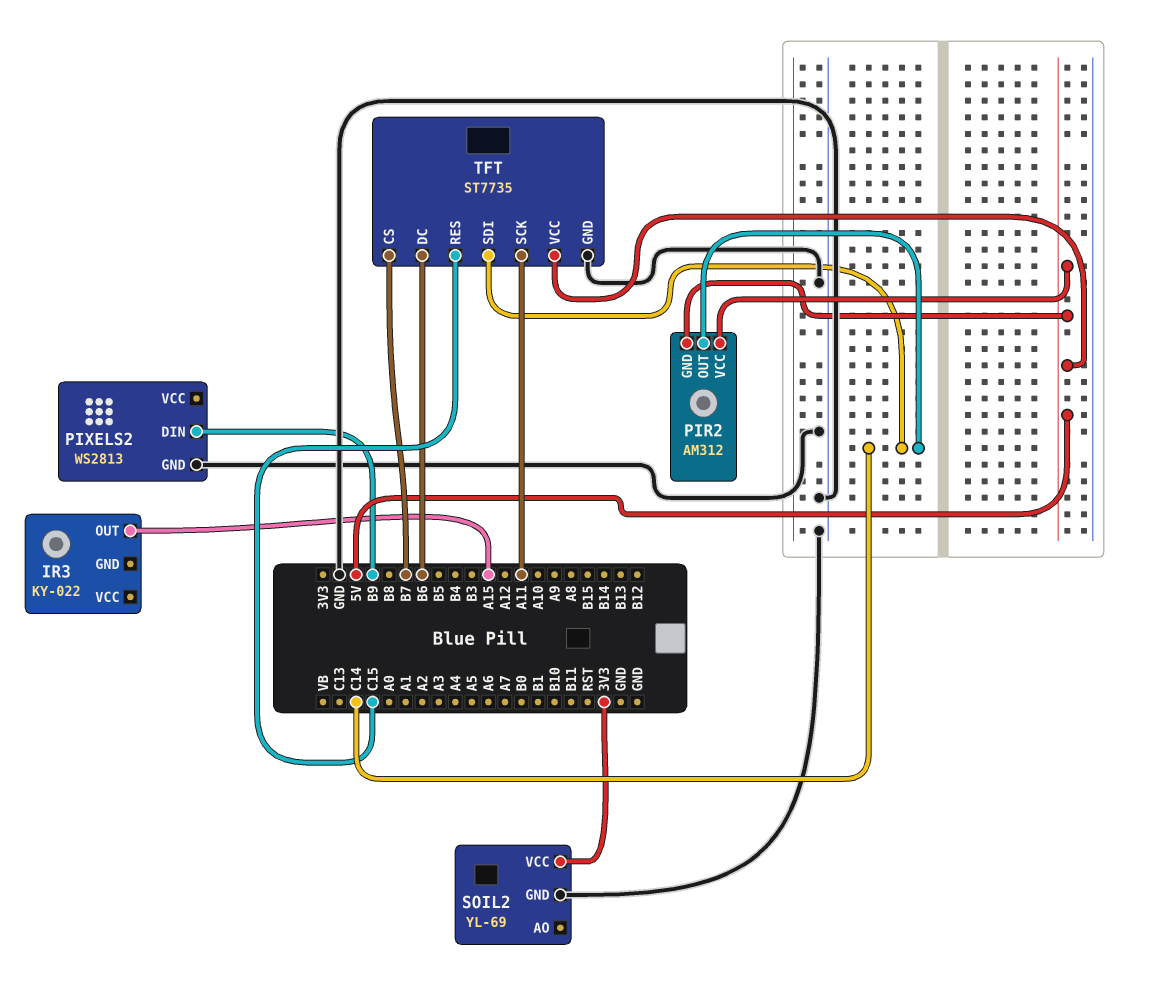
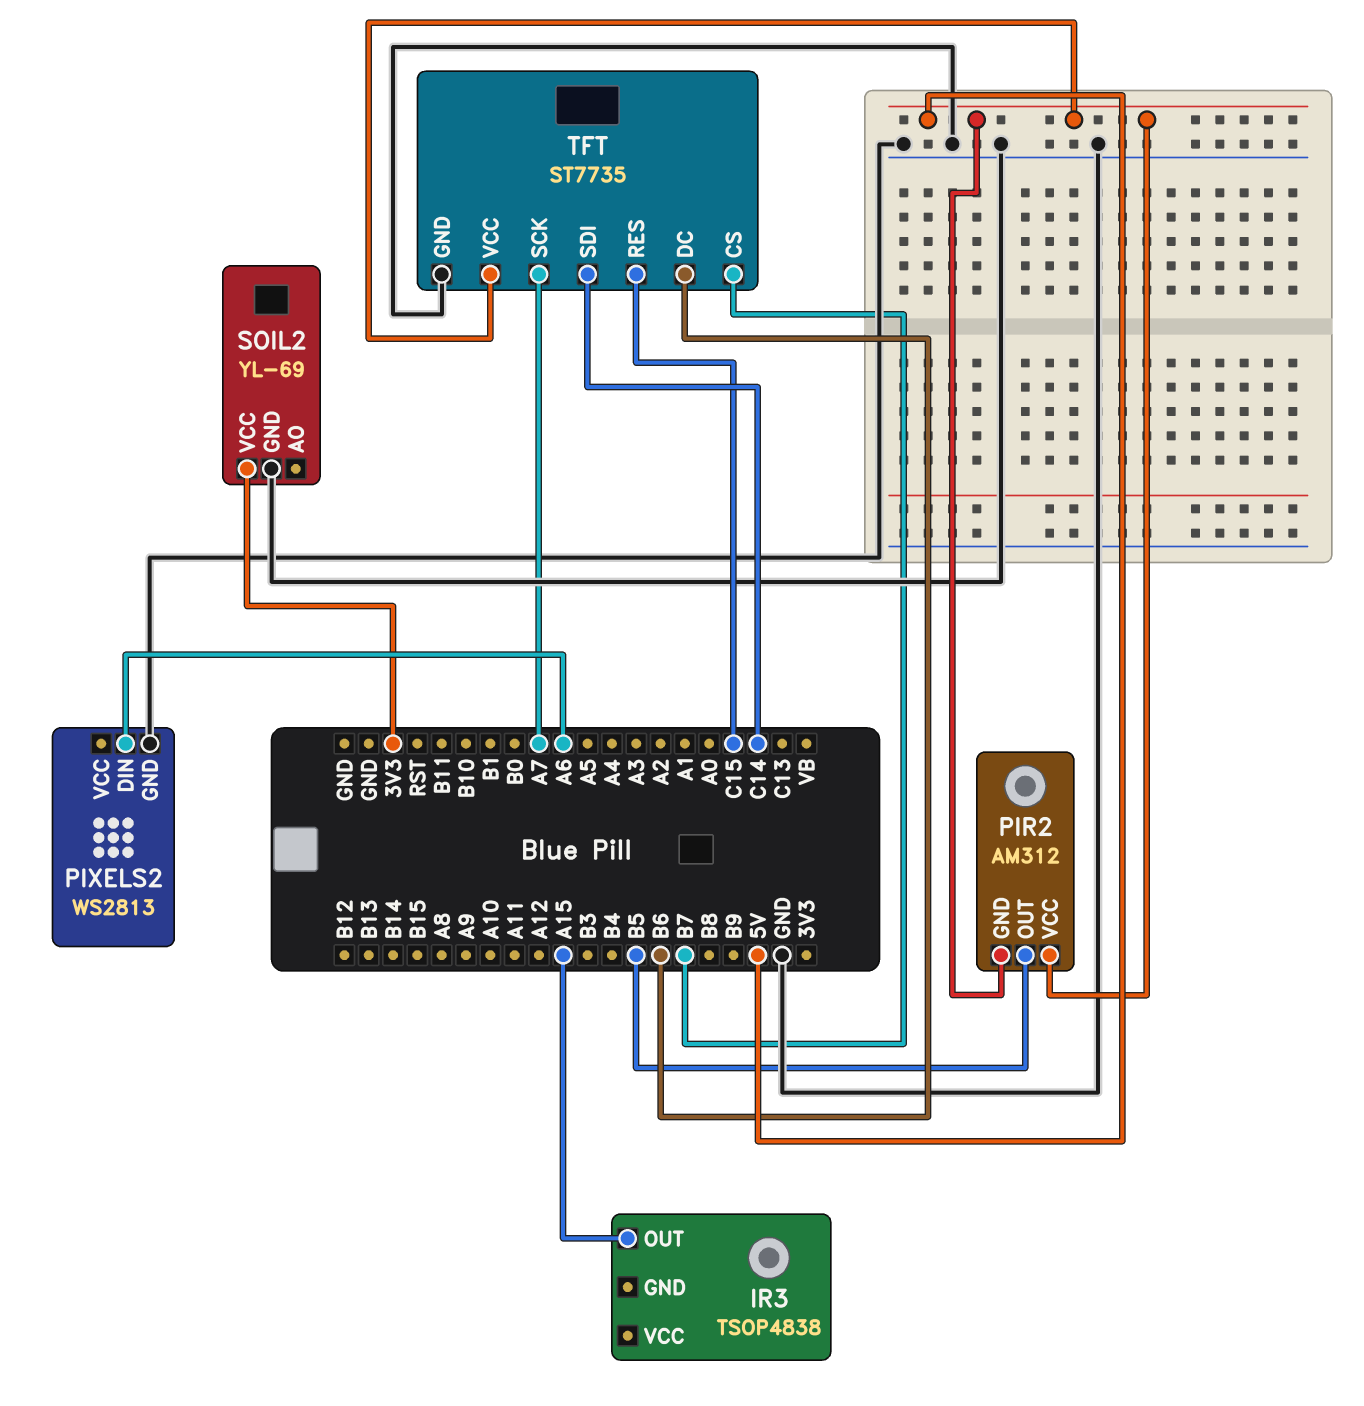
IR3: KY-022 -> TSOP4838
PIR2 pin OUT: C14 -> B5
PIXELS2 pin DIN: B9 -> A6
TFT pin SCK: A11 -> A7

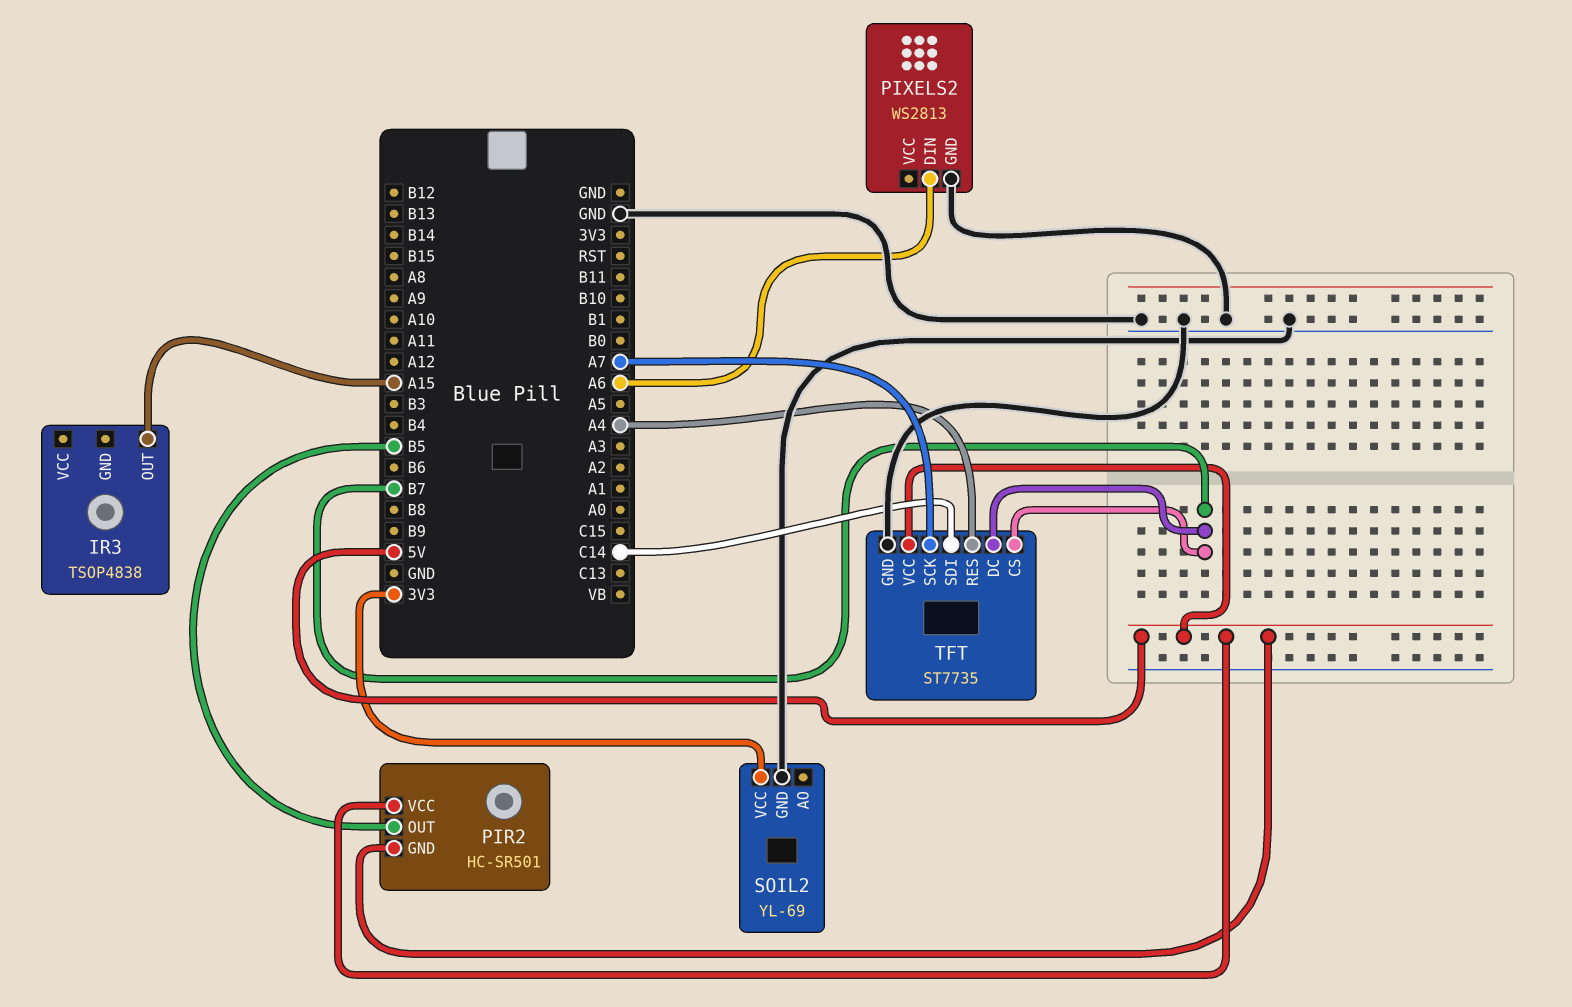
PIR2: AM312 -> HC-SR501
TFT pin DC: B6 -> B7
TFT pin RES: C15 -> A4

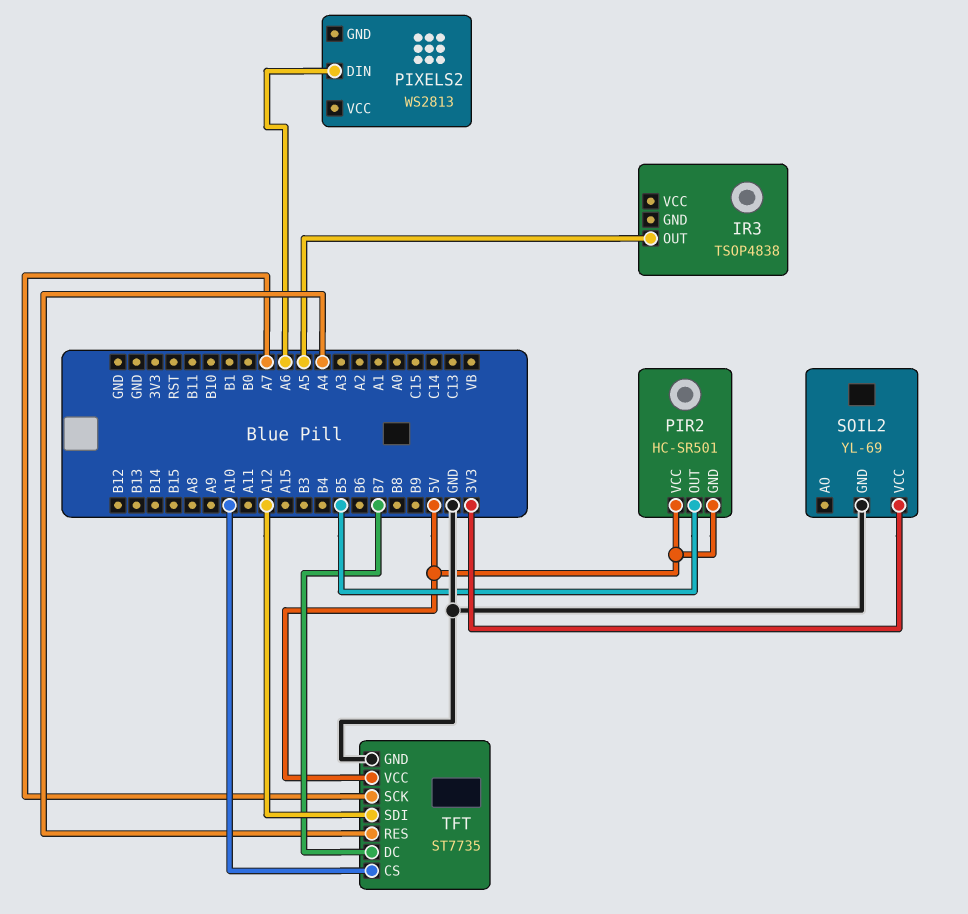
IR3 pin OUT: A15 -> A5
PIXELS2 pin GND: GND -> none
TFT pin CS: B7 -> A10
TFT pin SDI: C14 -> A12

